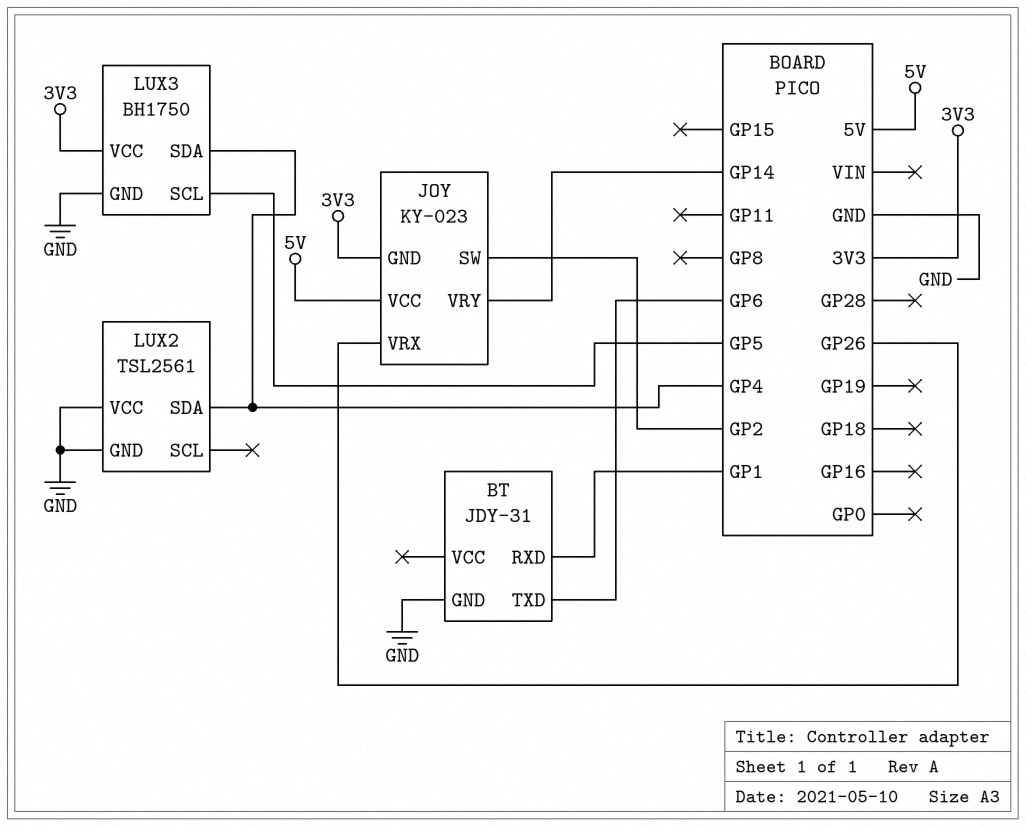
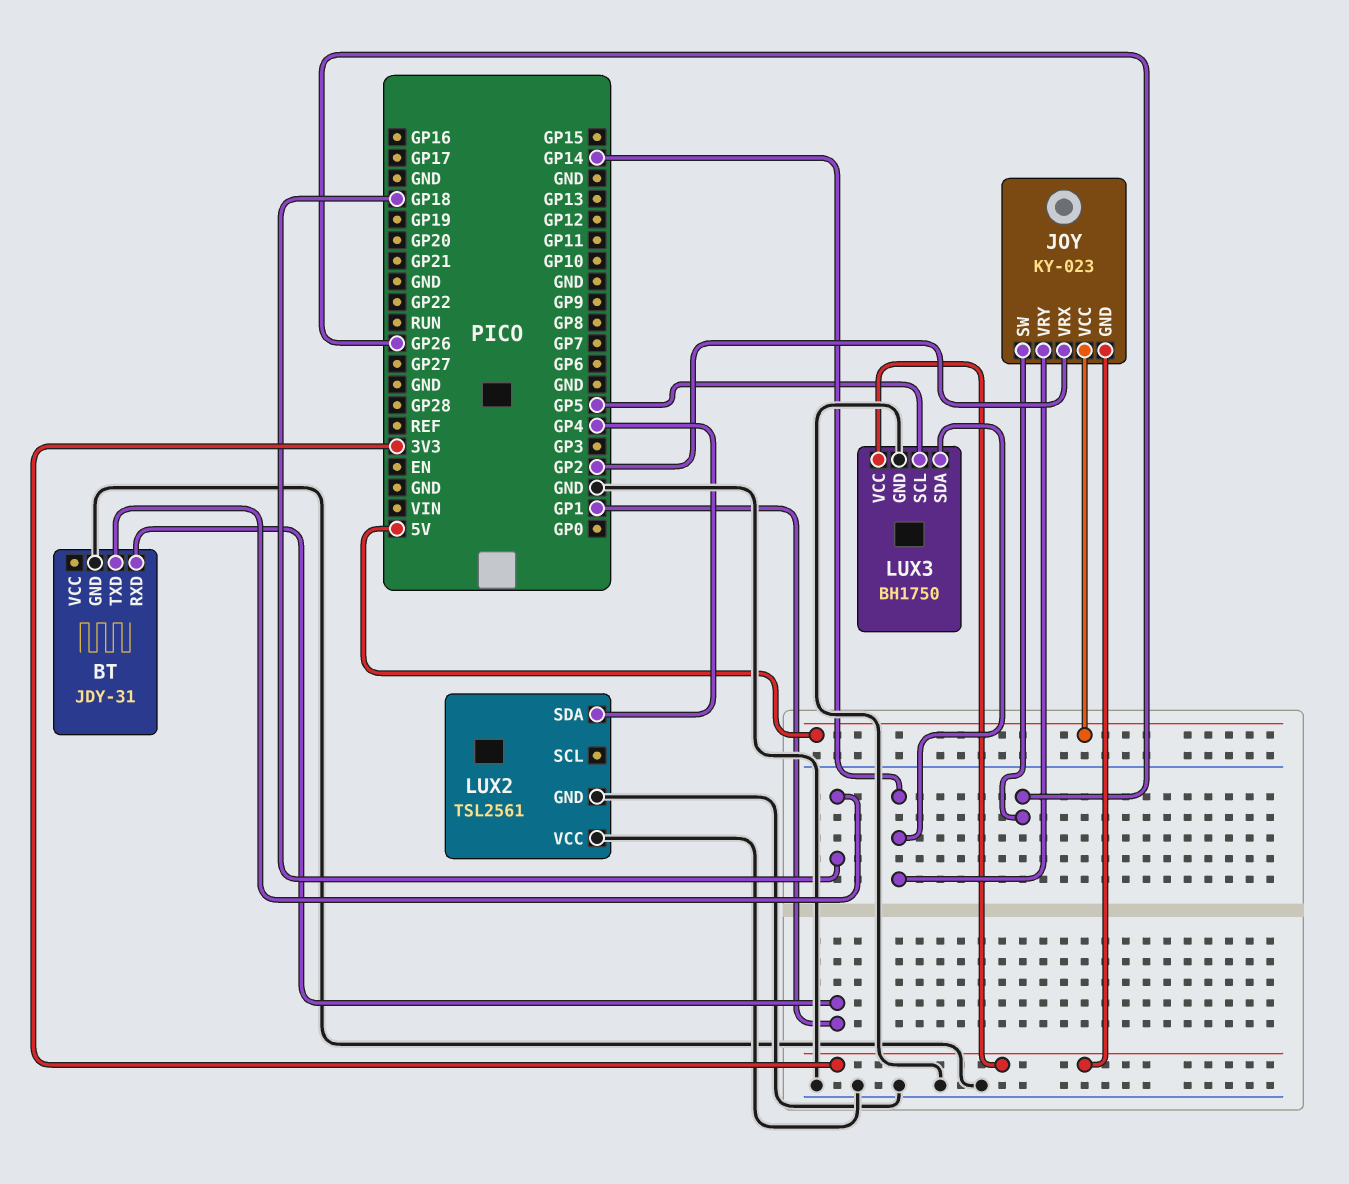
BT pin TXD: GP6 -> GP18
JOY pin SW: GP2 -> GP26
JOY pin VRX: GP26 -> GP2
LUX3 pin SDA: GP4 -> GP14

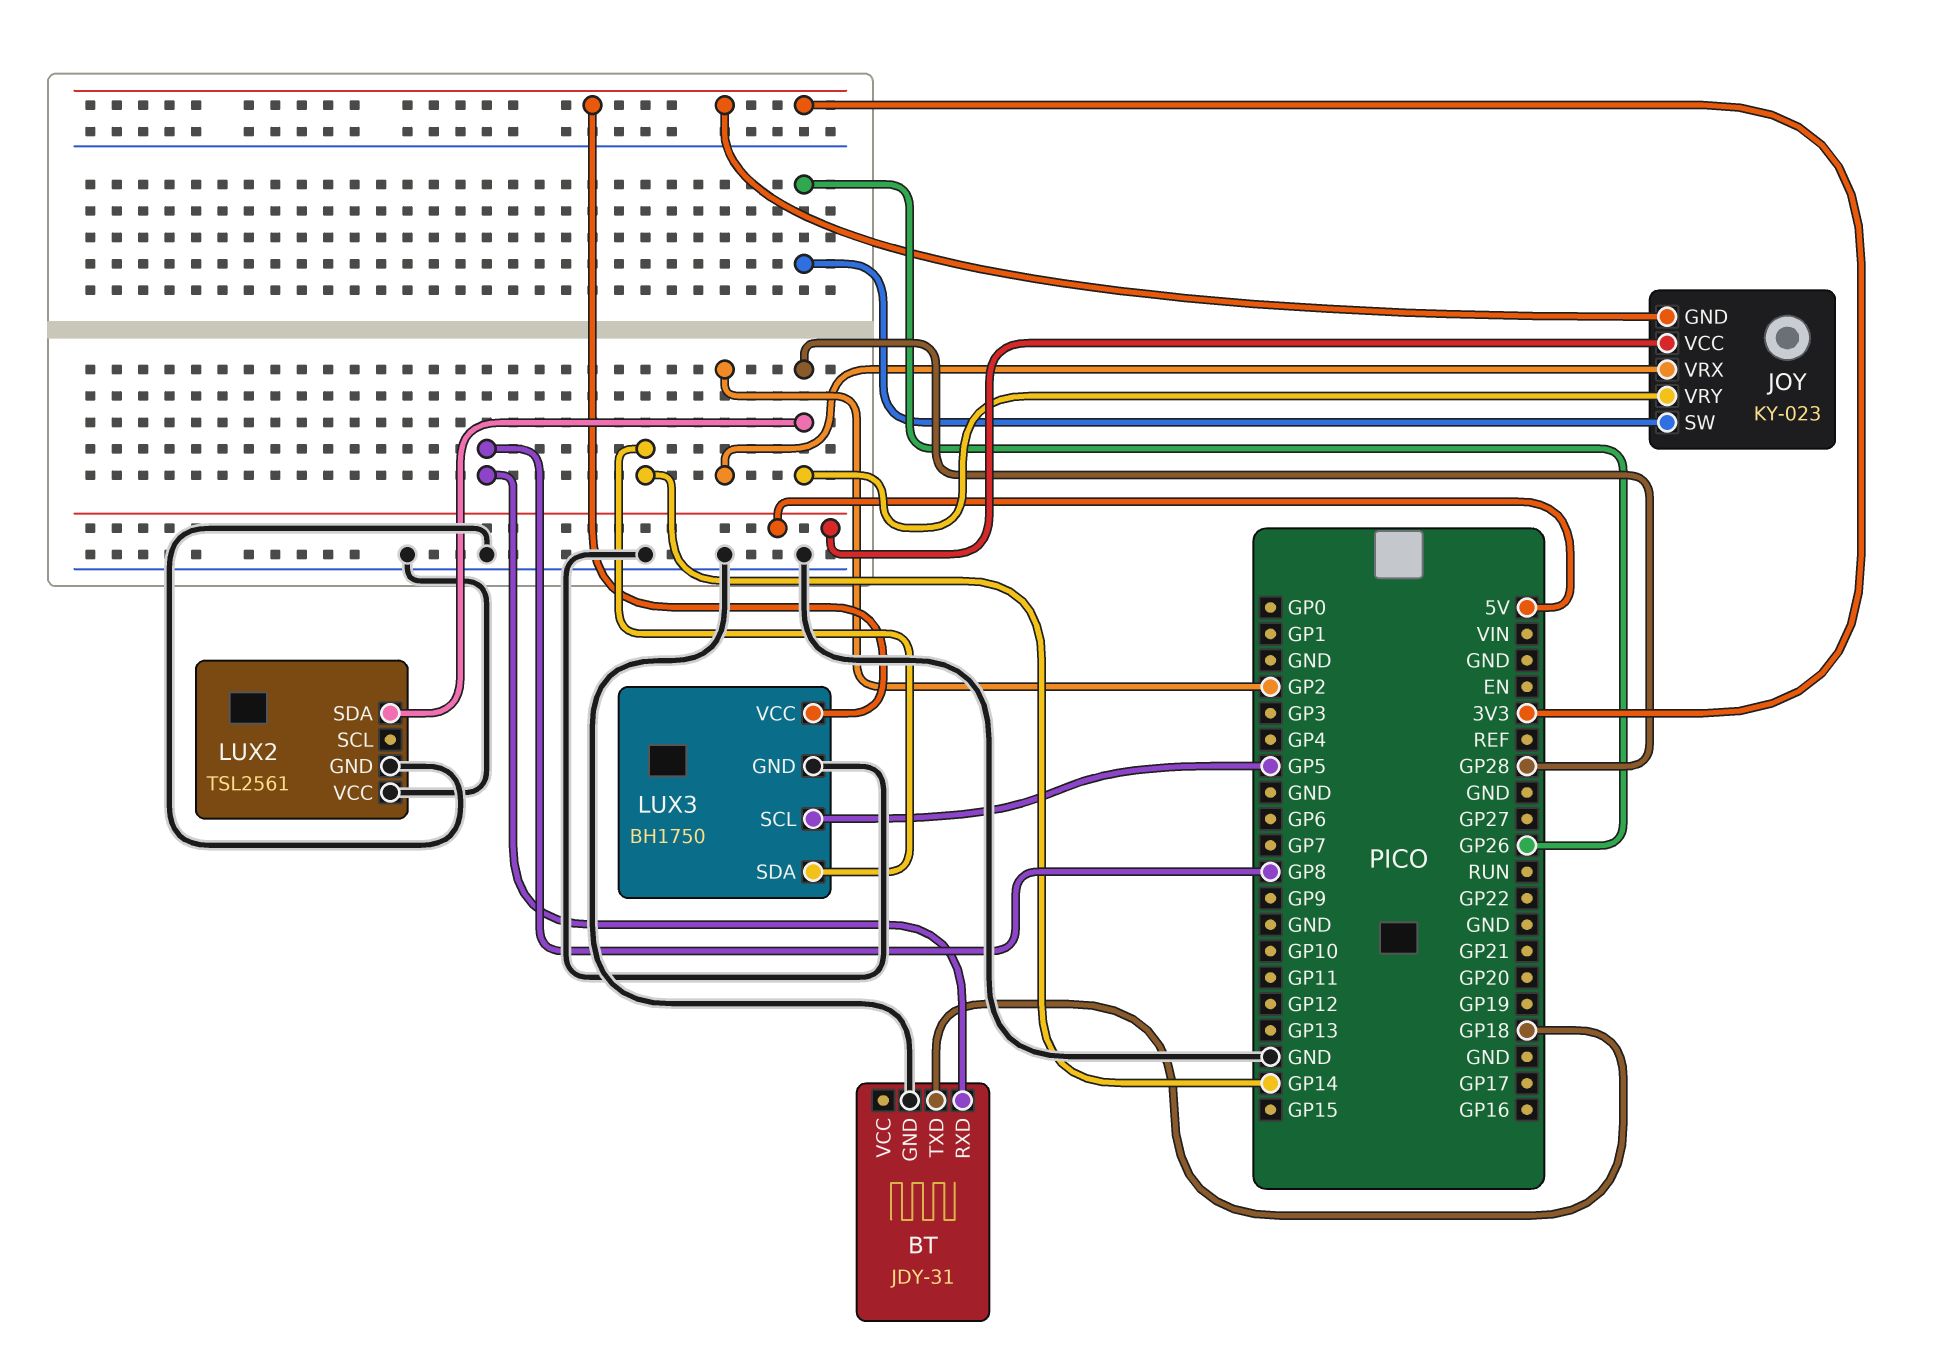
BT pin RXD: GP1 -> GP8
JOY pin VRY: GP14 -> GP28
LUX2 pin SDA: GP4 -> GP28

